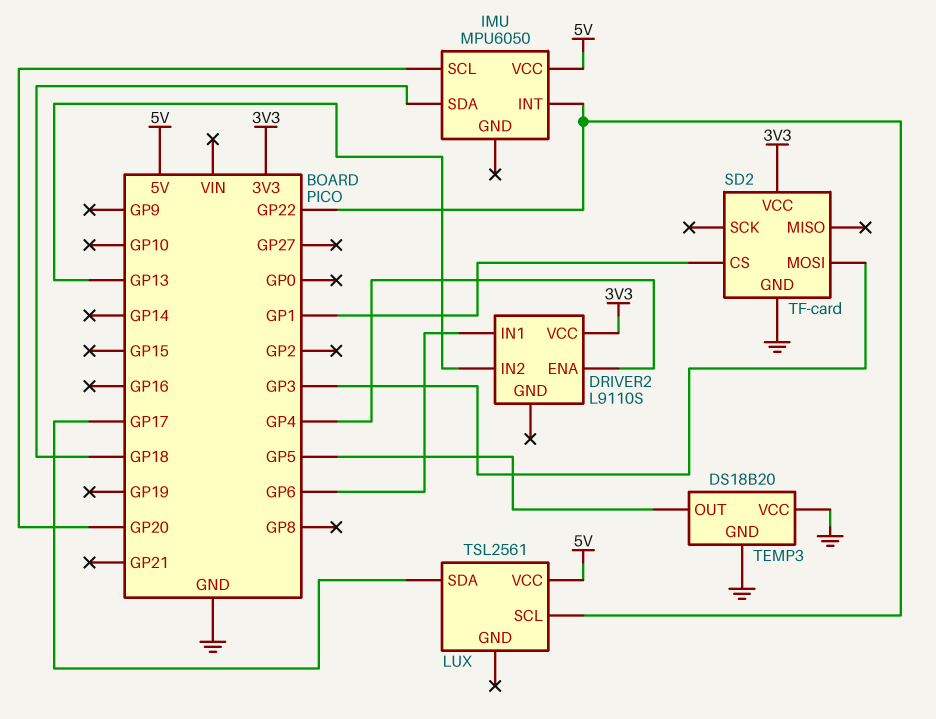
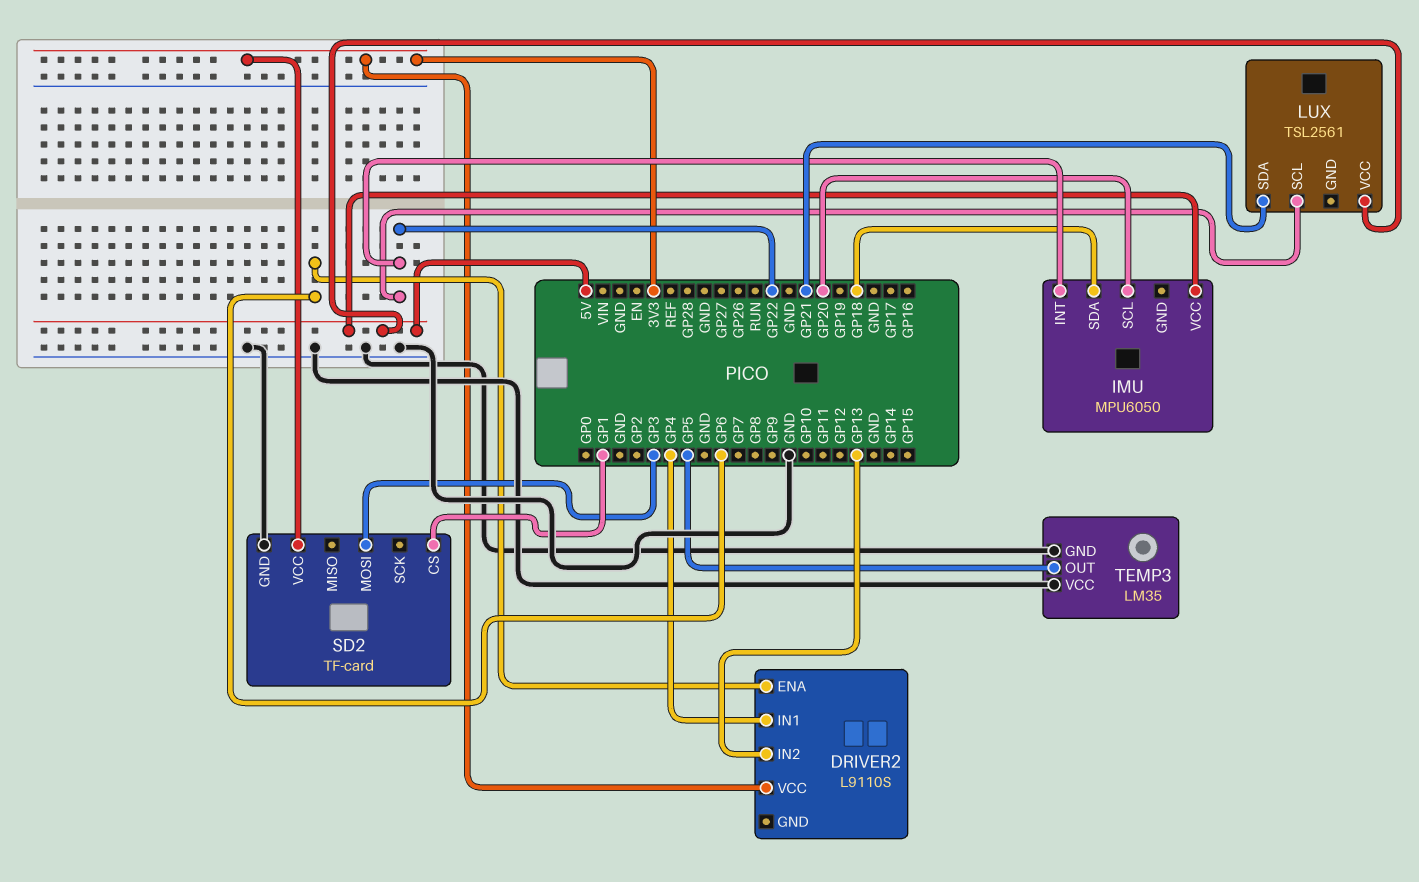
DRIVER2 pin ENA: GP4 -> GP6
DRIVER2 pin IN1: GP6 -> GP4
LUX pin SDA: GP17 -> GP21
TEMP3: DS18B20 -> LM35

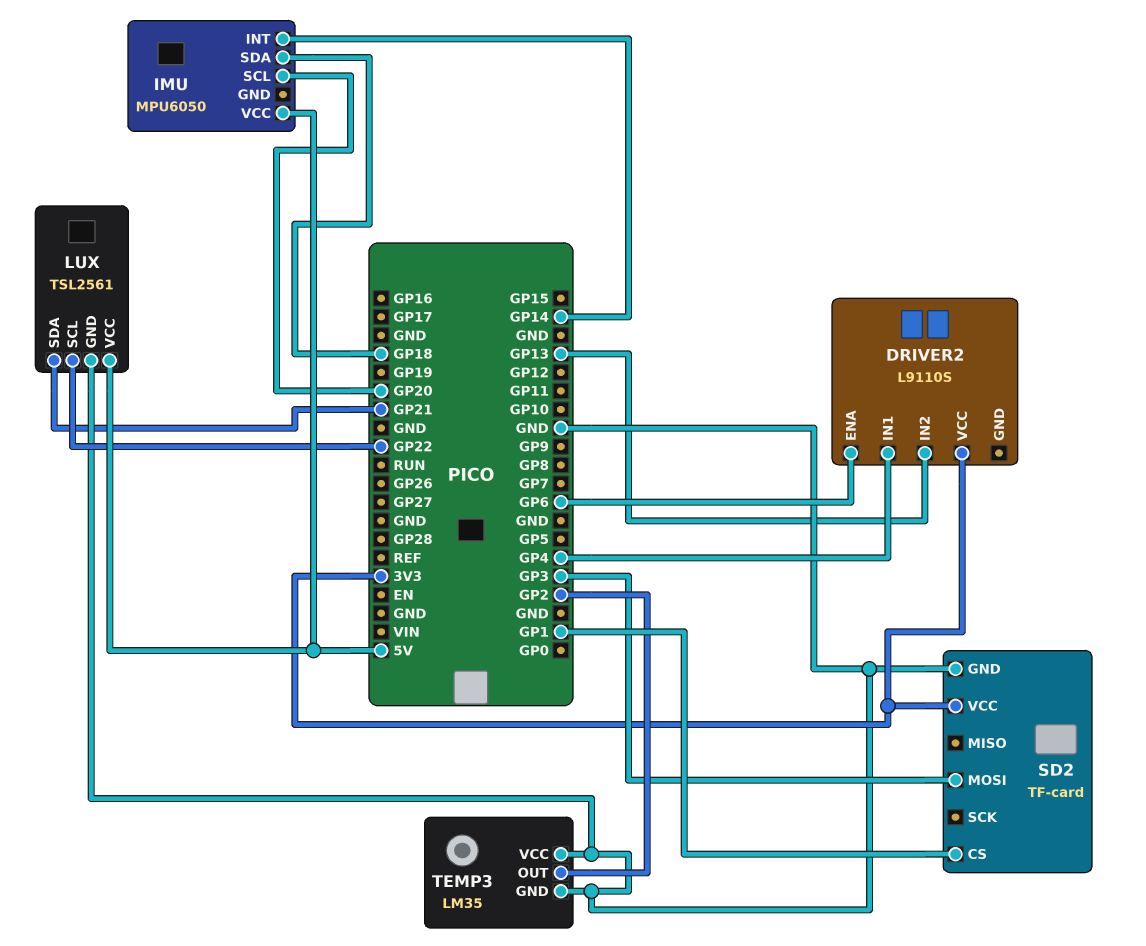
IMU pin INT: GP22 -> GP14
LUX pin GND: none -> GND
TEMP3 pin OUT: GP5 -> GP2

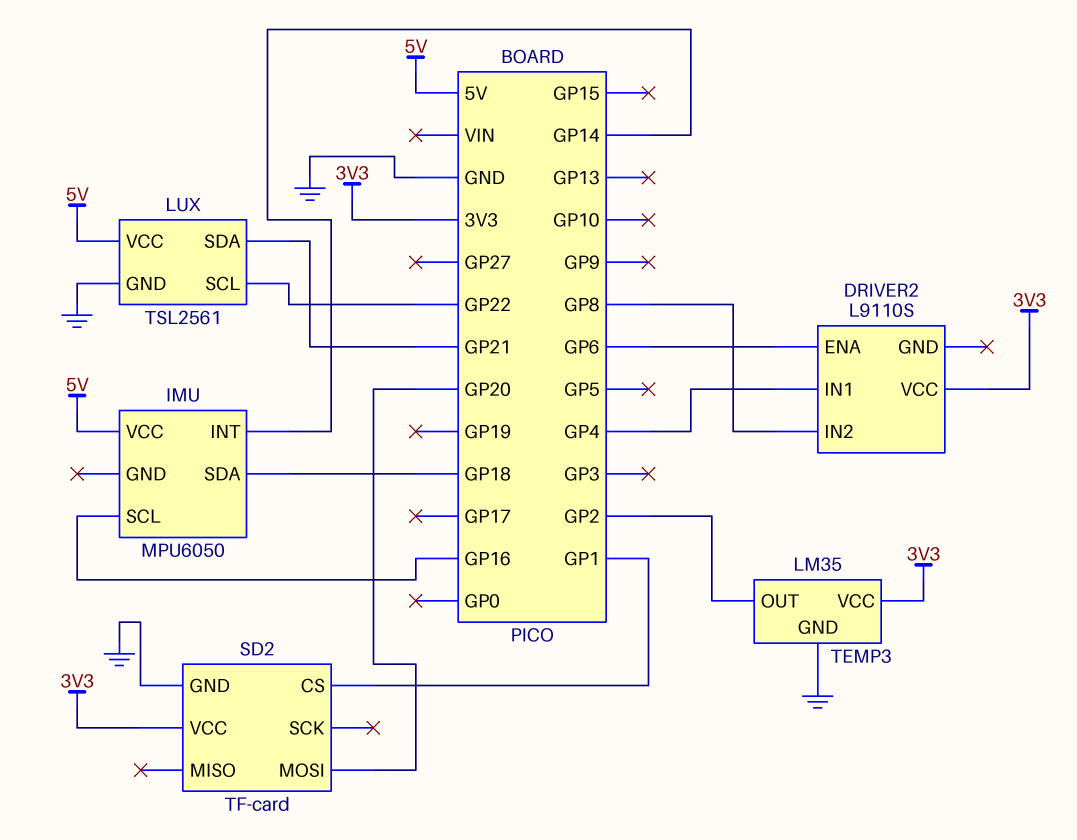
DRIVER2 pin IN2: GP13 -> GP8
IMU pin SCL: GP20 -> GP16
SD2 pin MOSI: GP3 -> GP20
TEMP3 pin VCC: GND -> 3V3

